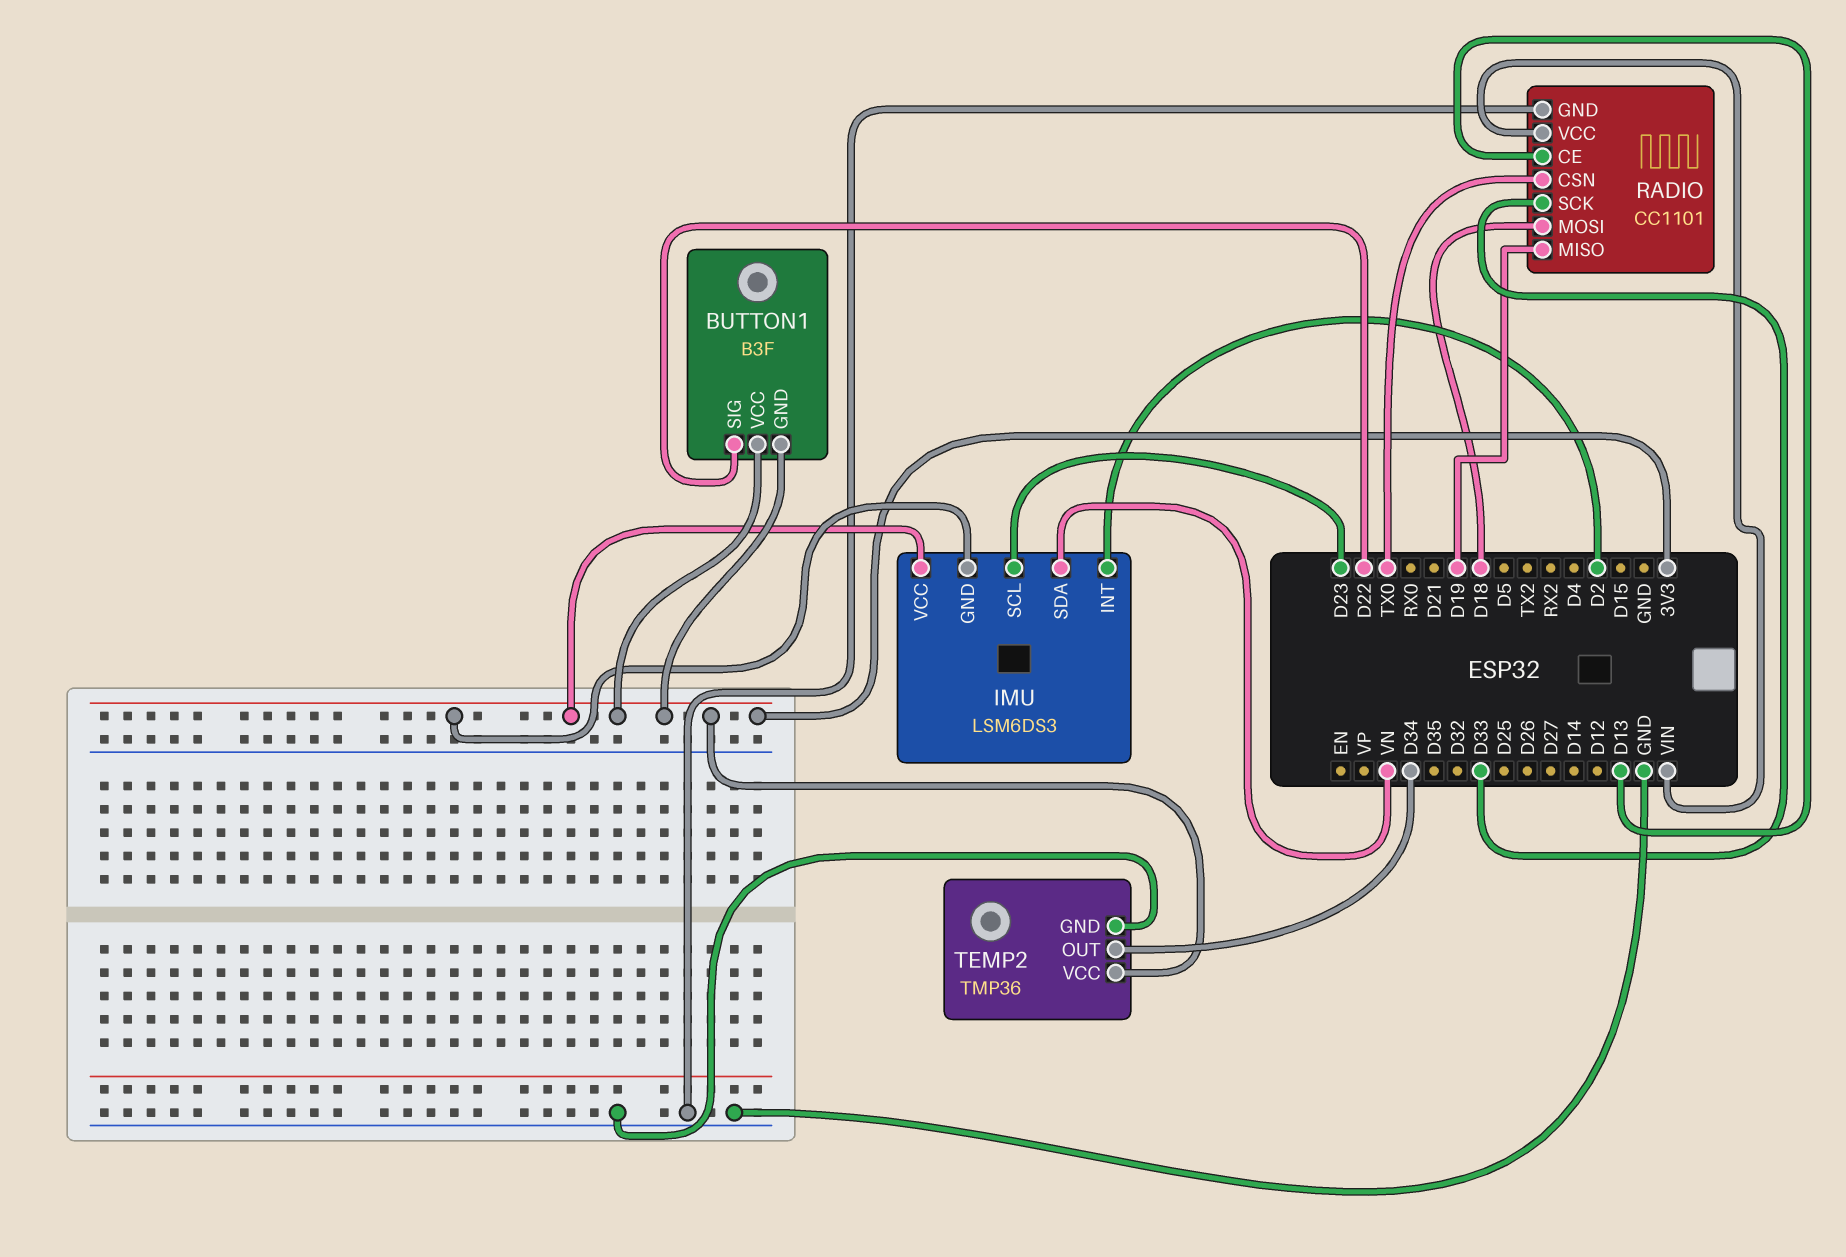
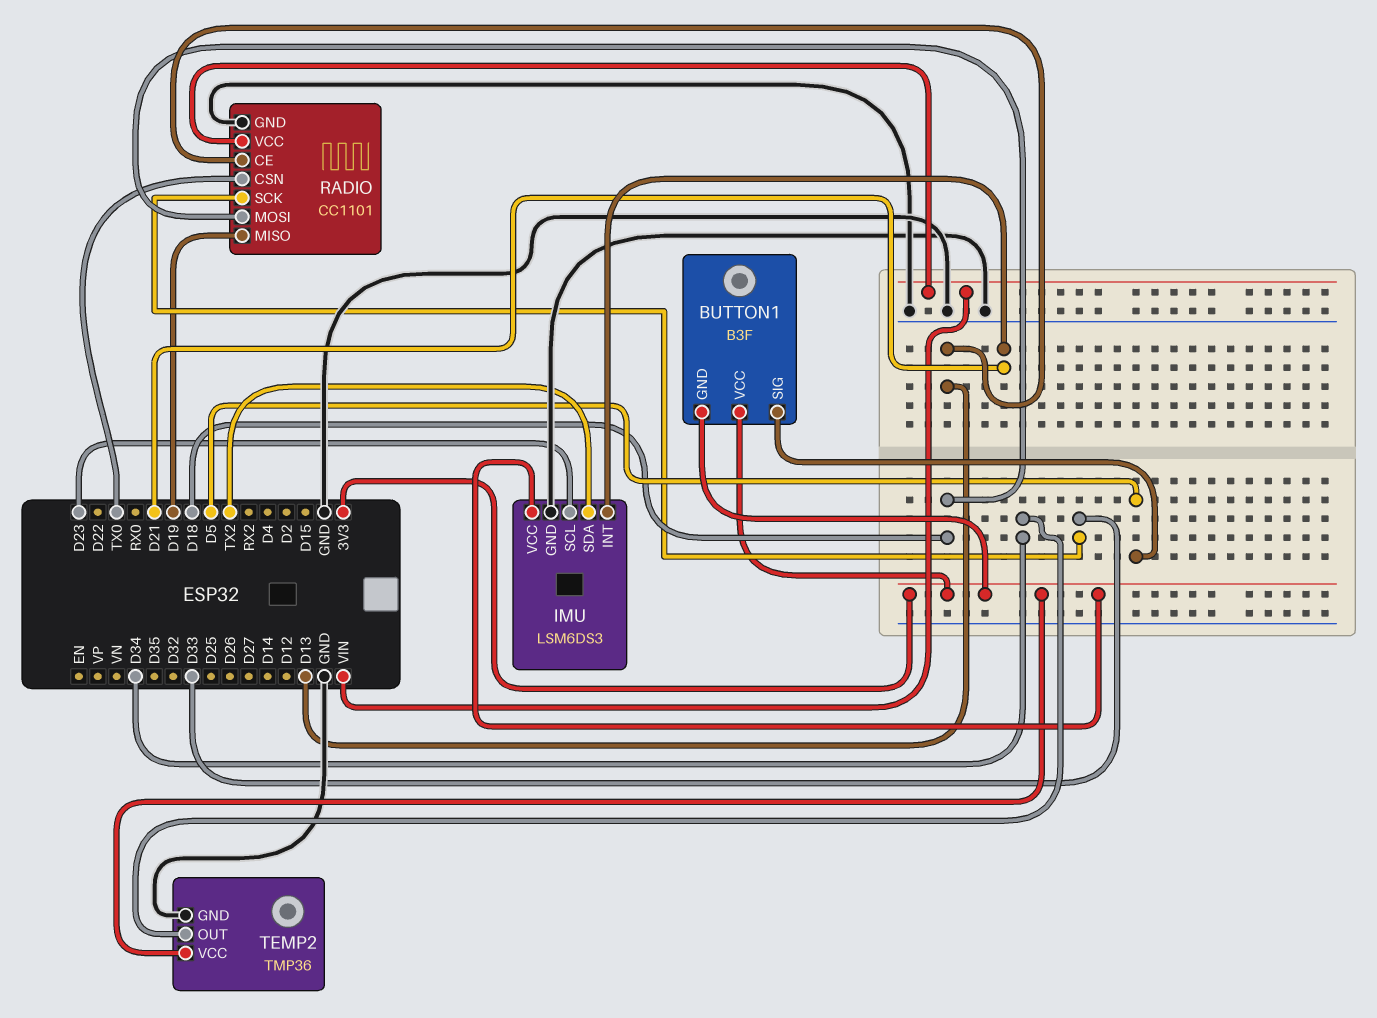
BUTTON1 pin SIG: D22 -> D5
IMU pin GND: 3V3 -> GND
IMU pin INT: D2 -> D21
IMU pin SDA: VN -> TX2

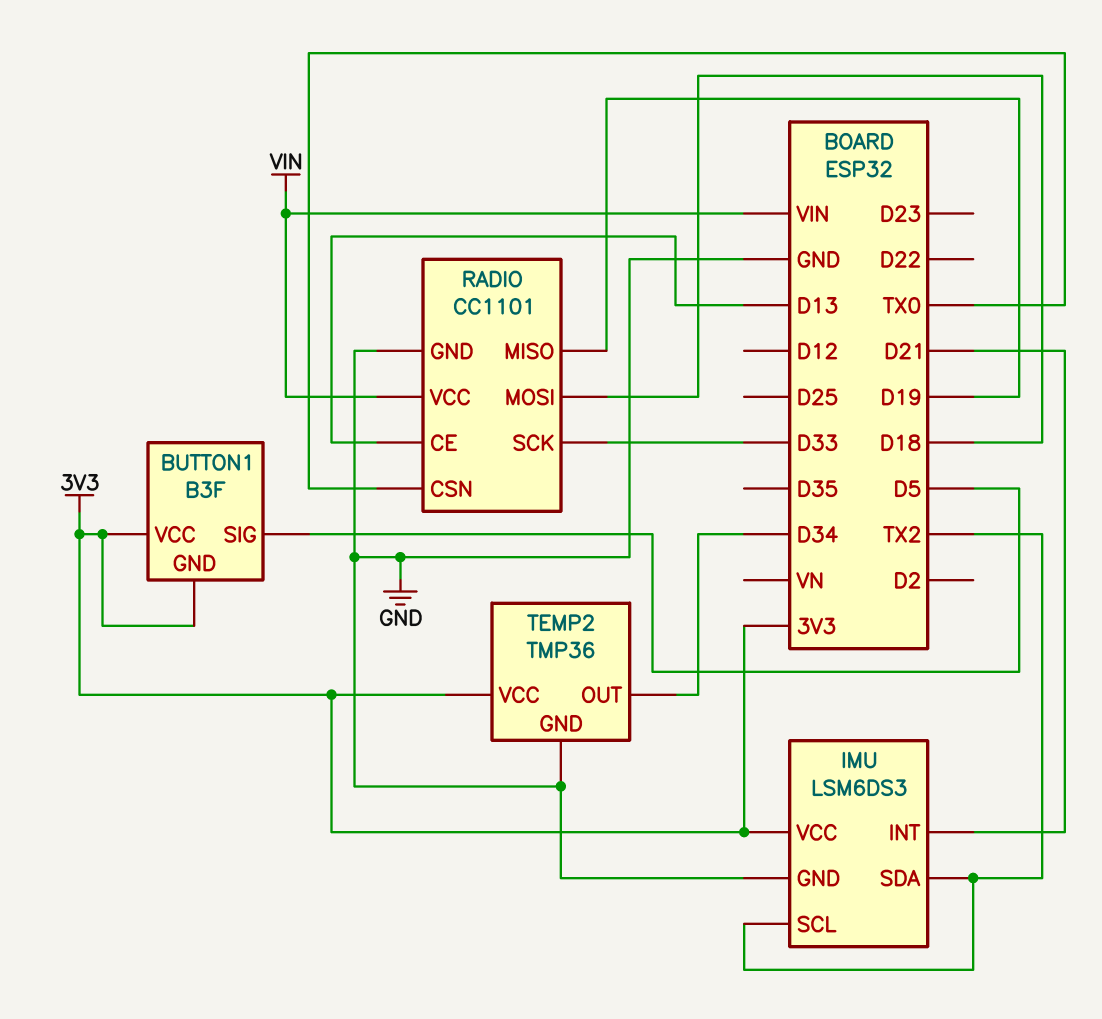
IMU pin SCL: D23 -> TX2

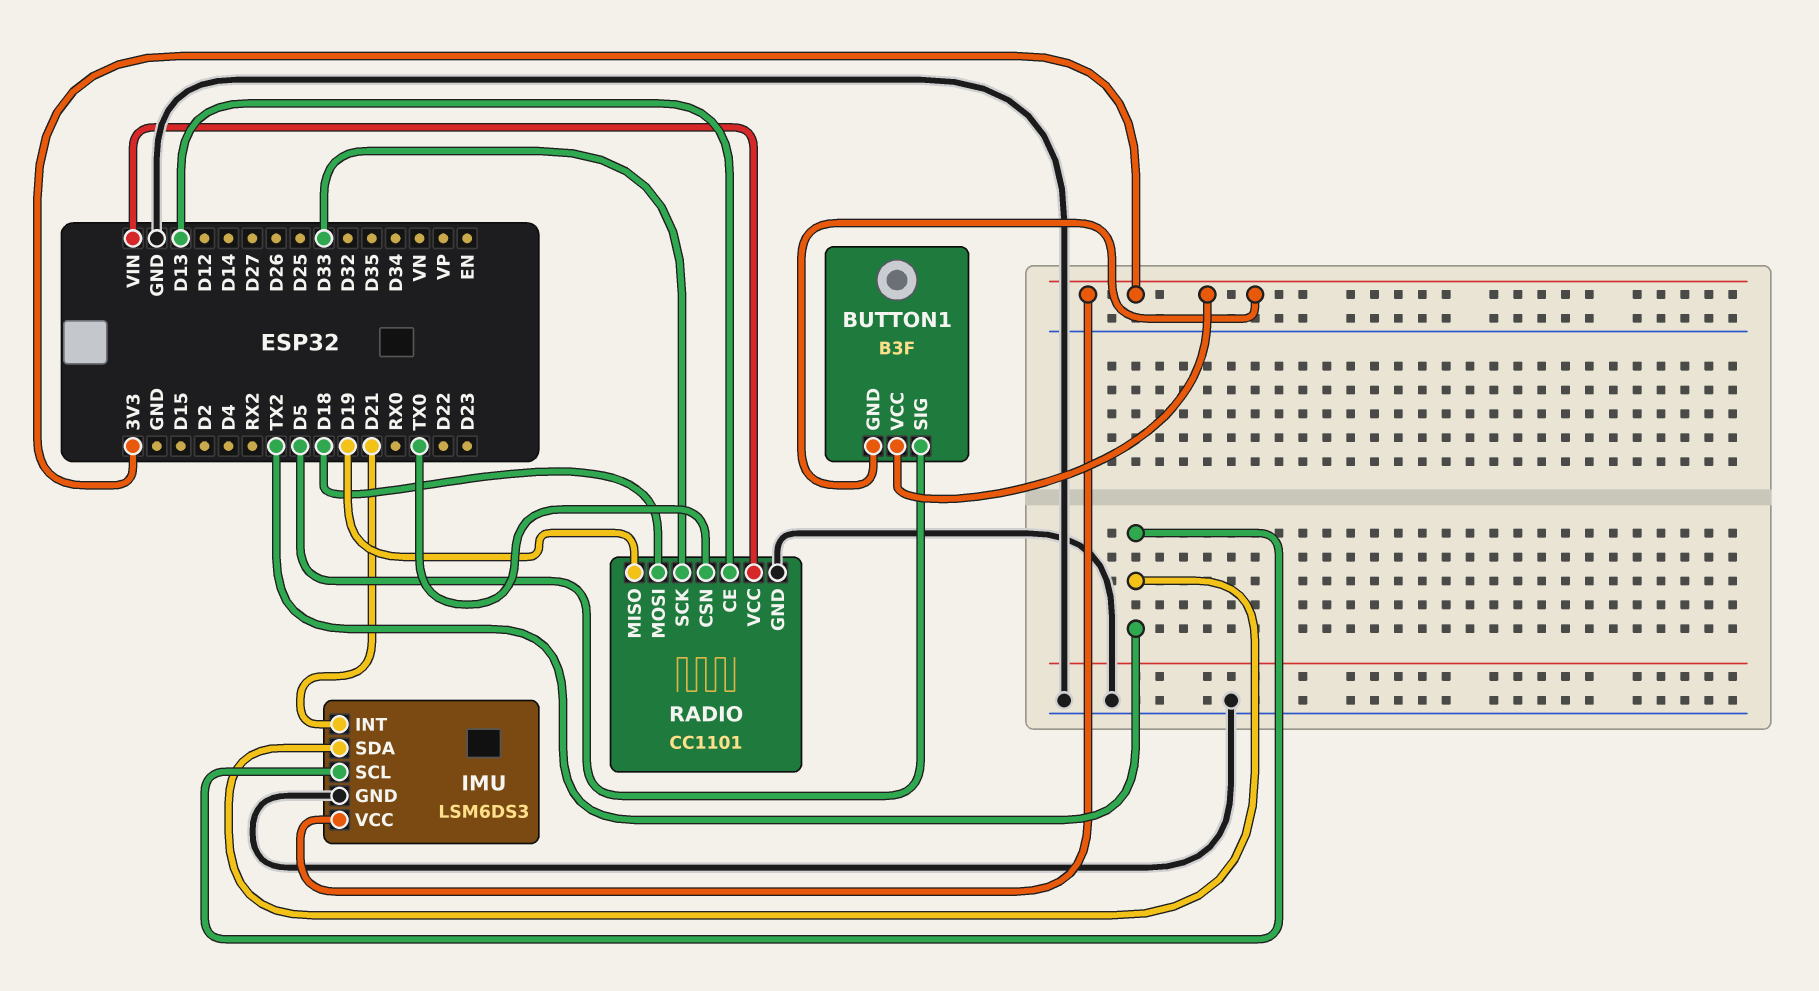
TEMP2: TMP36 -> none
TEMP2 pin GND: GND -> none
TEMP2 pin OUT: D34 -> none
TEMP2 pin VCC: 3V3 -> none

